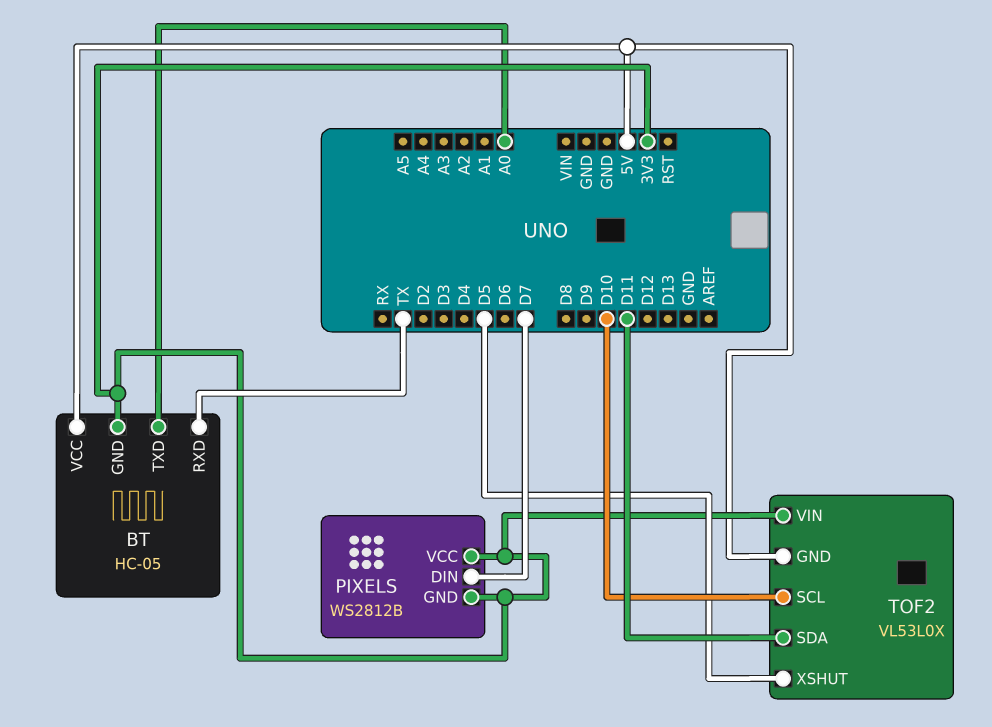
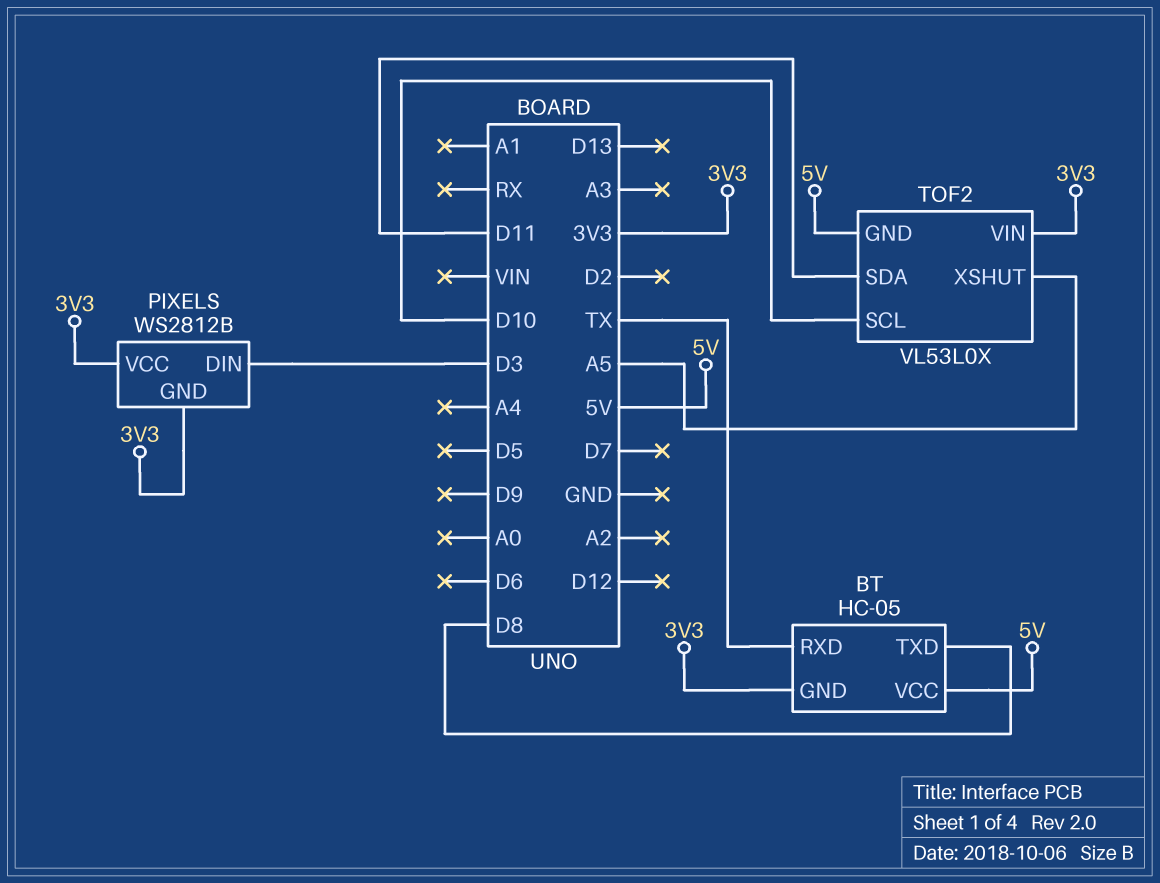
BT pin TXD: A0 -> D8
PIXELS pin DIN: D7 -> D3
TOF2 pin XSHUT: D5 -> A5

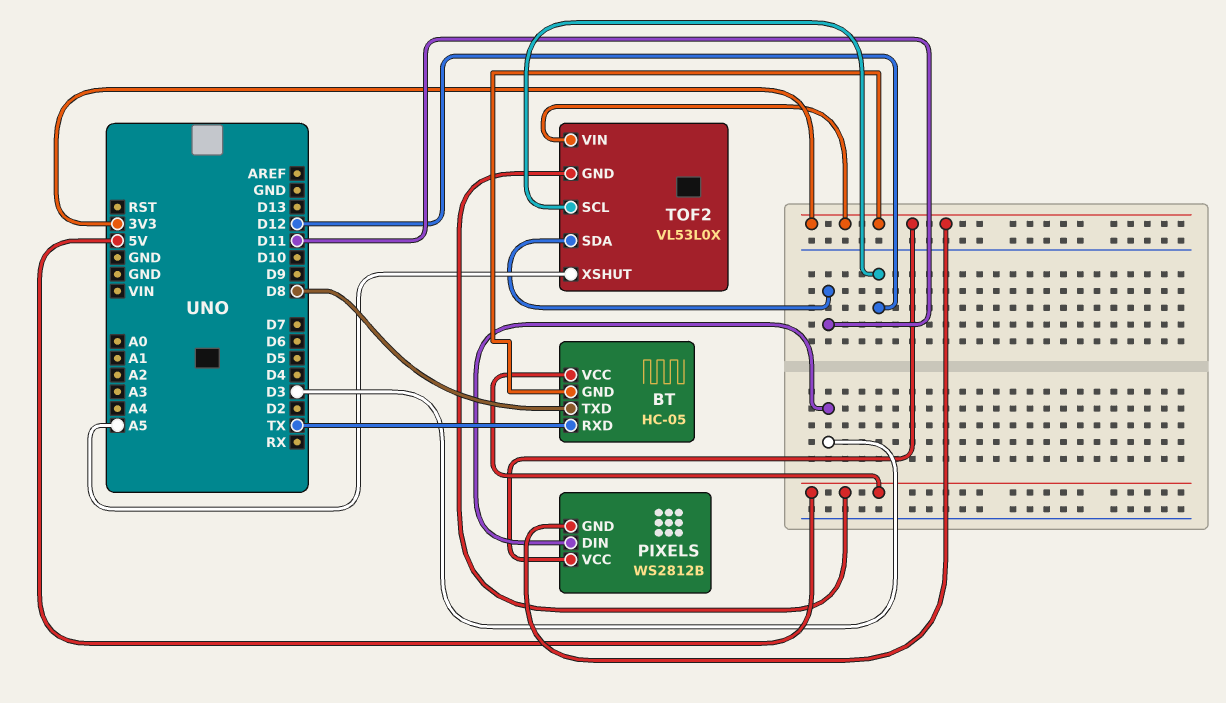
TOF2 pin SCL: D10 -> D12

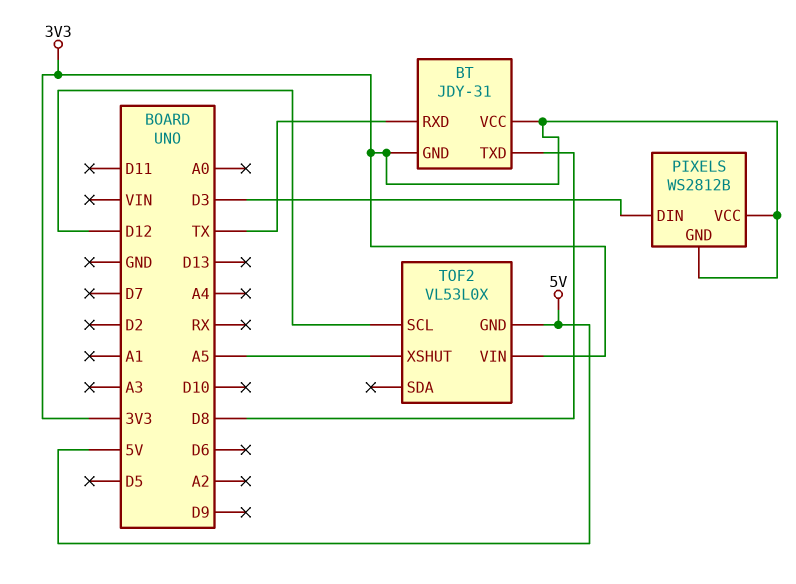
BT: HC-05 -> JDY-31
BT pin VCC: 5V -> 3V3
TOF2 pin SDA: D11 -> none

